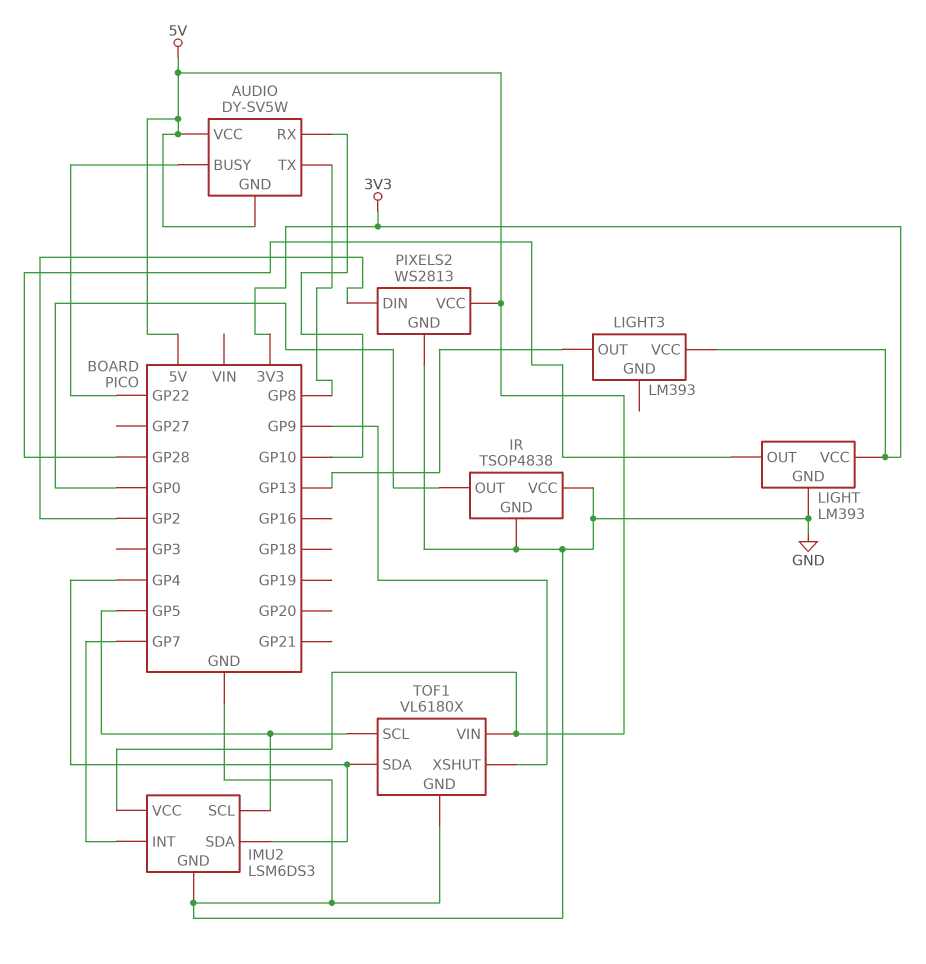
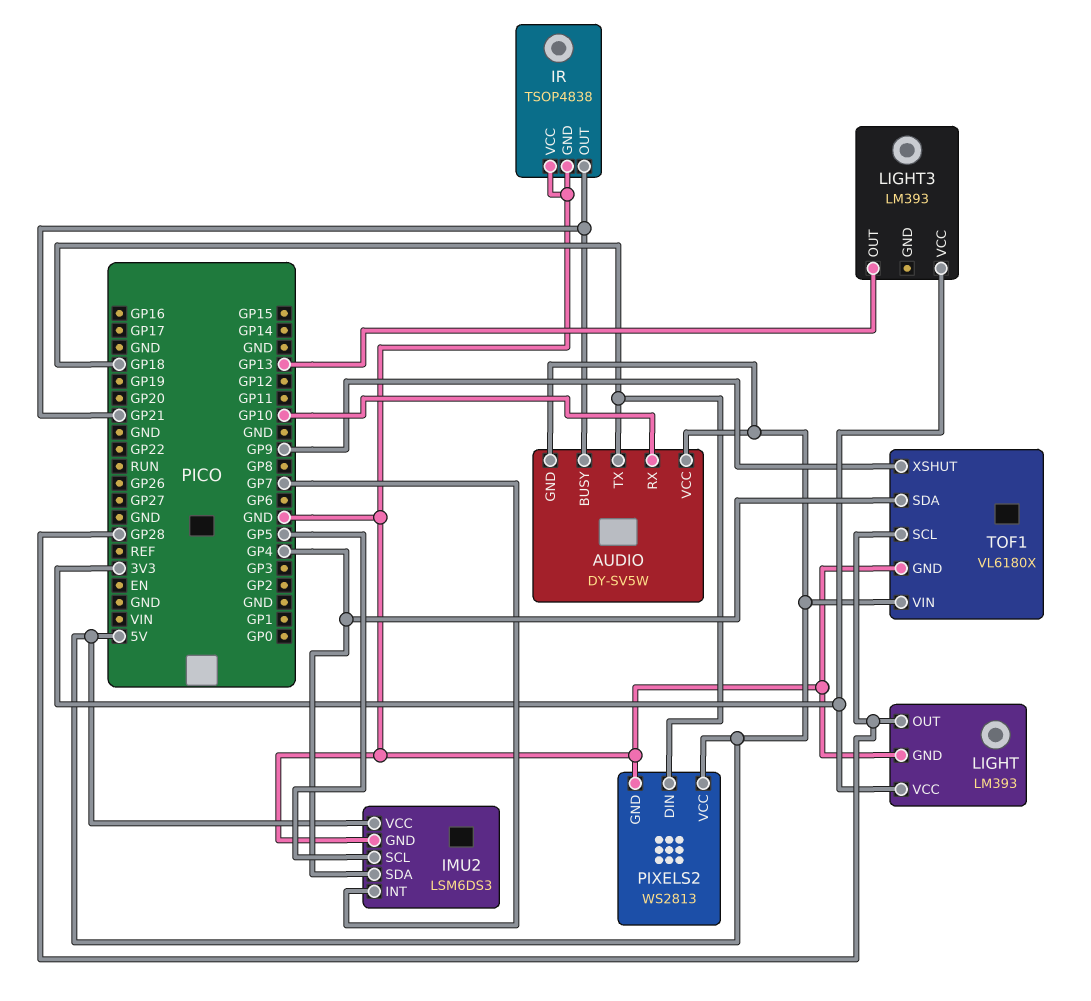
AUDIO pin BUSY: GP22 -> GP21
AUDIO pin TX: GP8 -> GP18
IR pin OUT: GP0 -> GP21
PIXELS2 pin DIN: GP2 -> GP18
TOF1 pin SCL: GP5 -> GP28

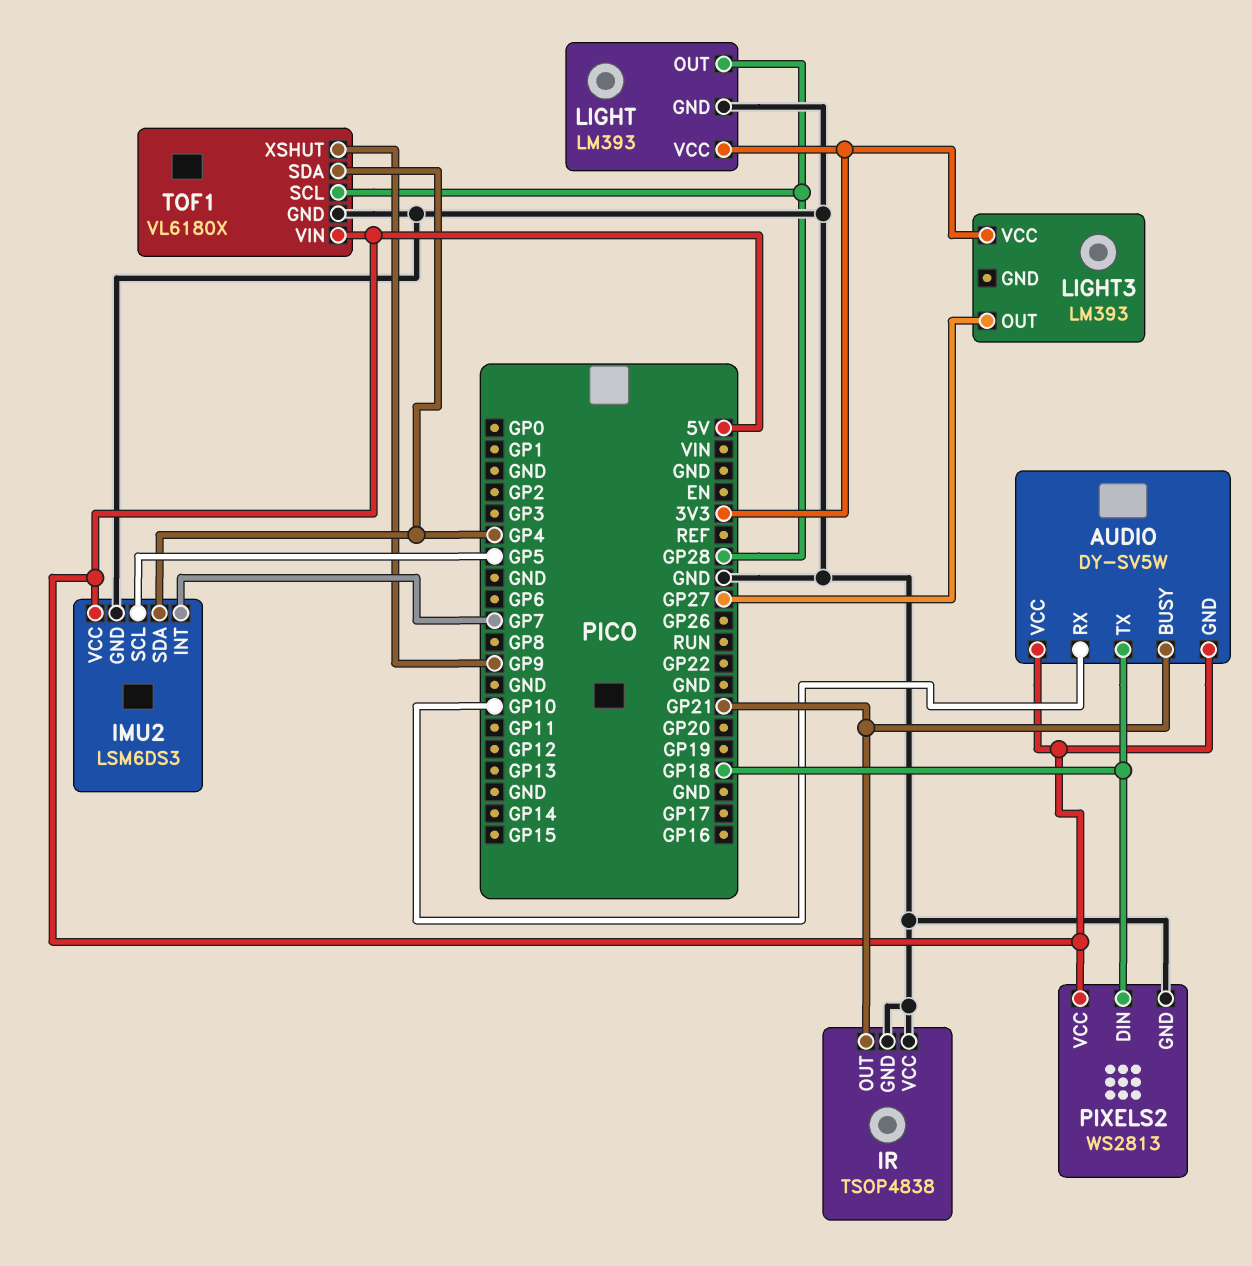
LIGHT3 pin OUT: GP13 -> GP27

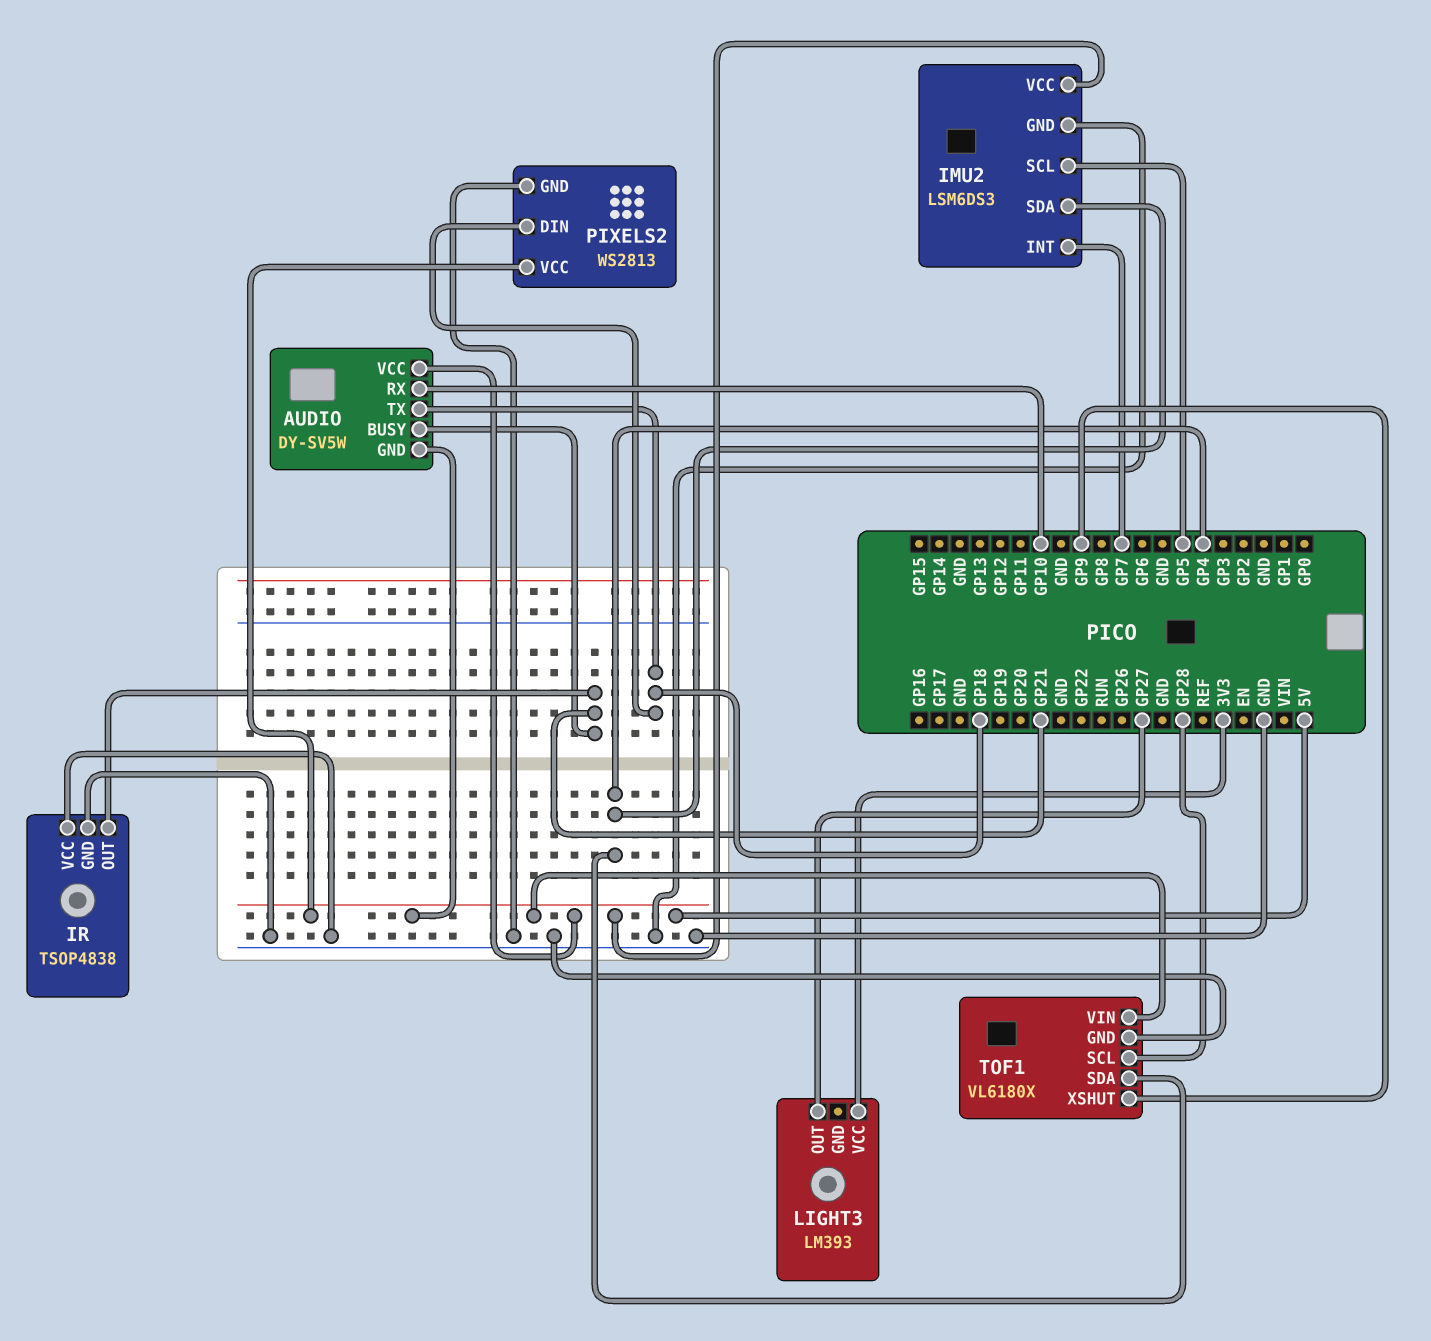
LIGHT: LM393 -> none
LIGHT pin GND: GND -> none
LIGHT pin OUT: GP28 -> none
LIGHT pin VCC: 3V3 -> none

